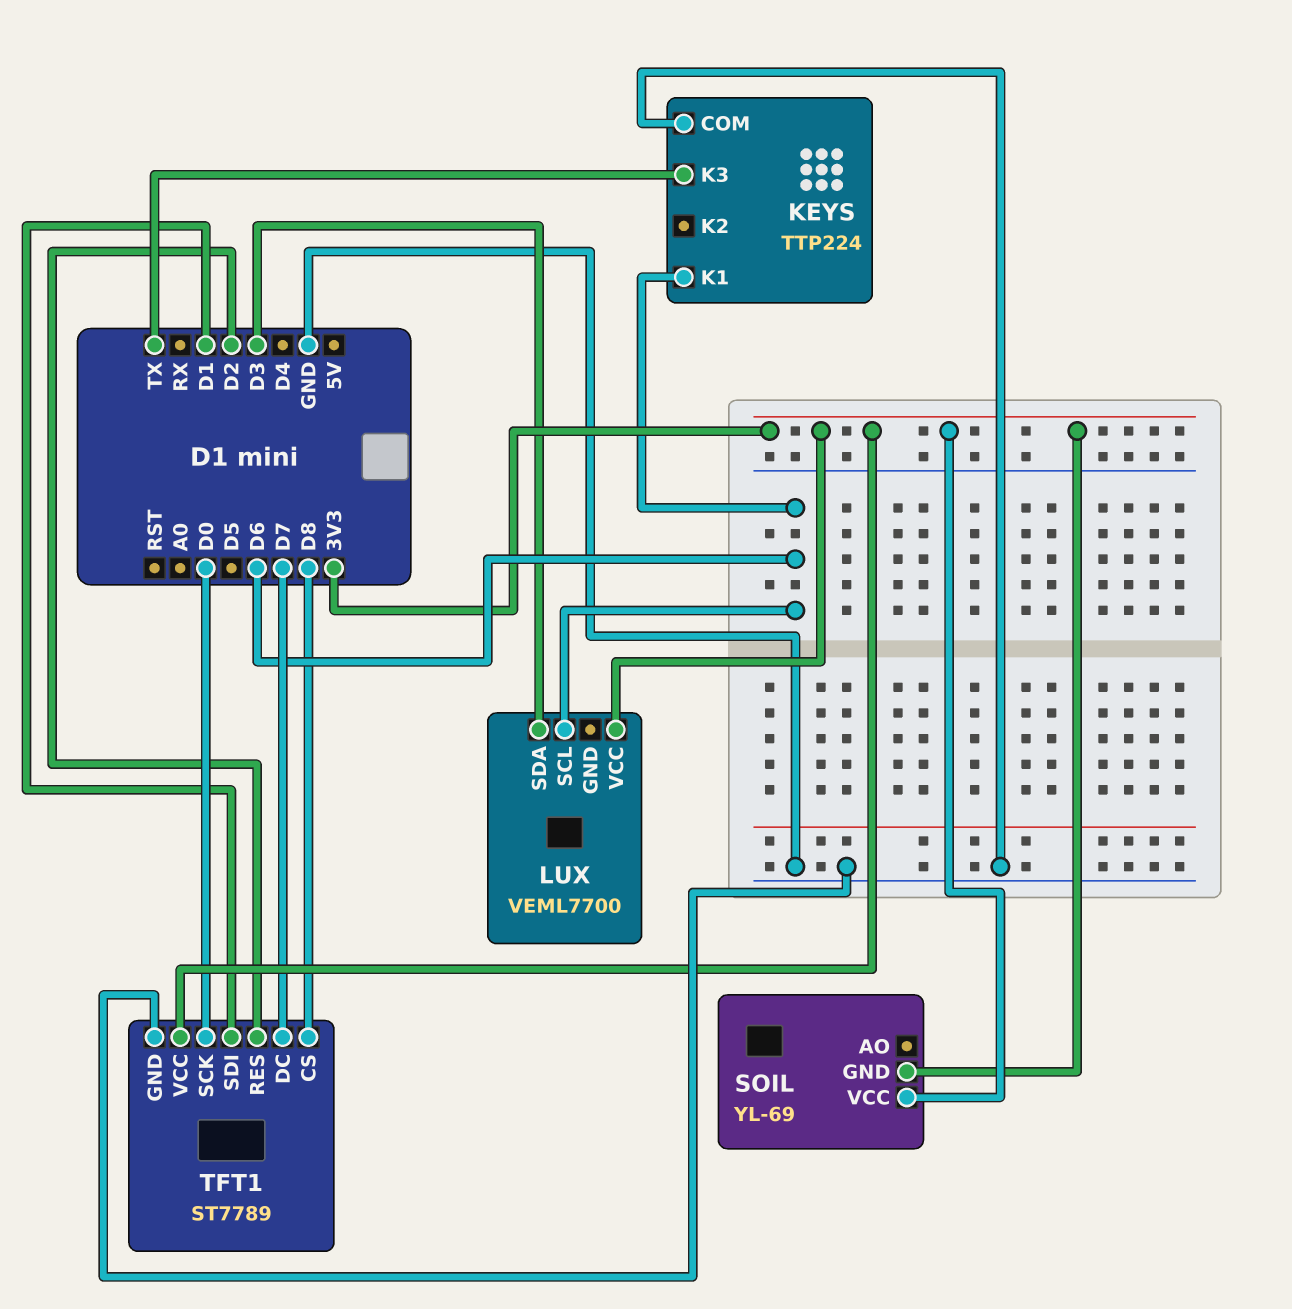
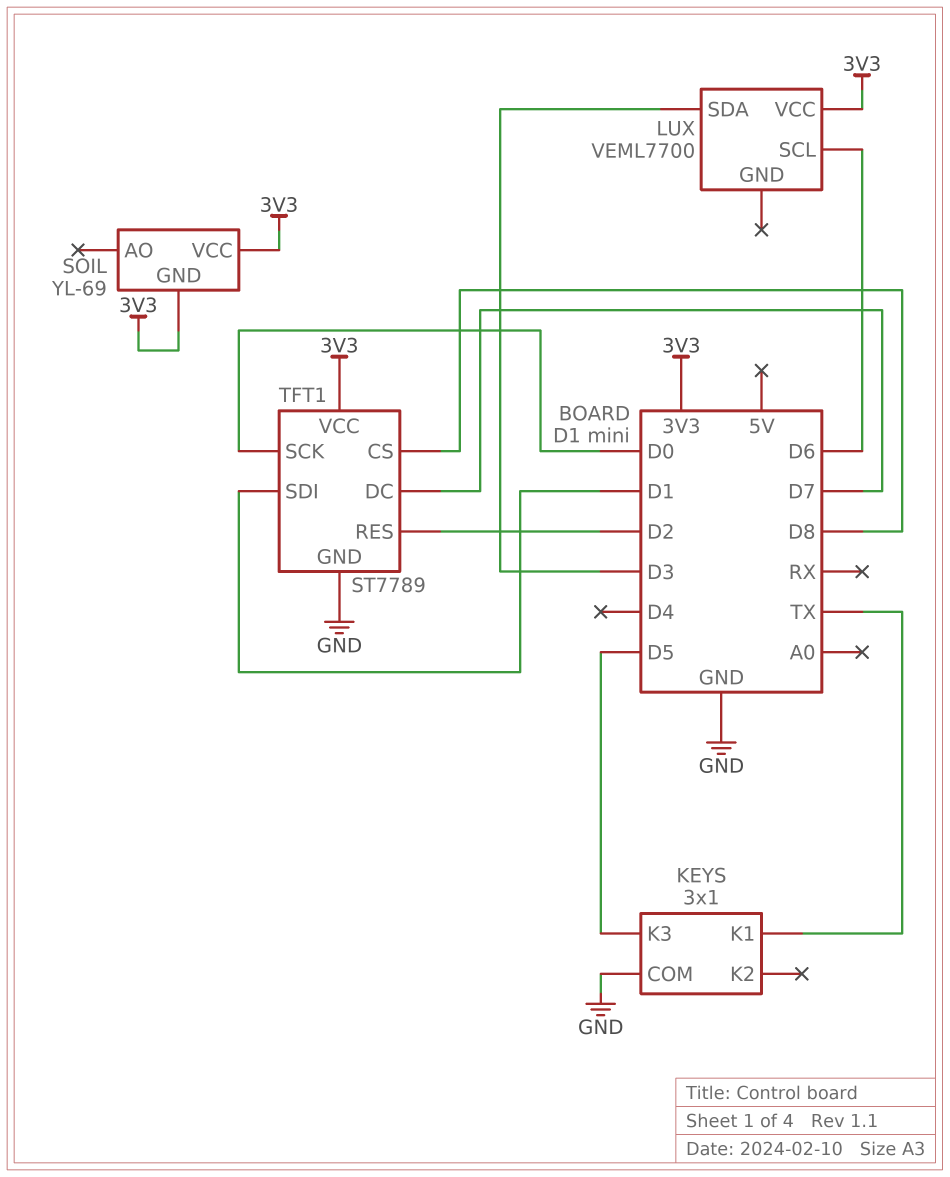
KEYS: TTP224 -> 3x1
KEYS pin K1: D6 -> TX
KEYS pin K3: TX -> D5

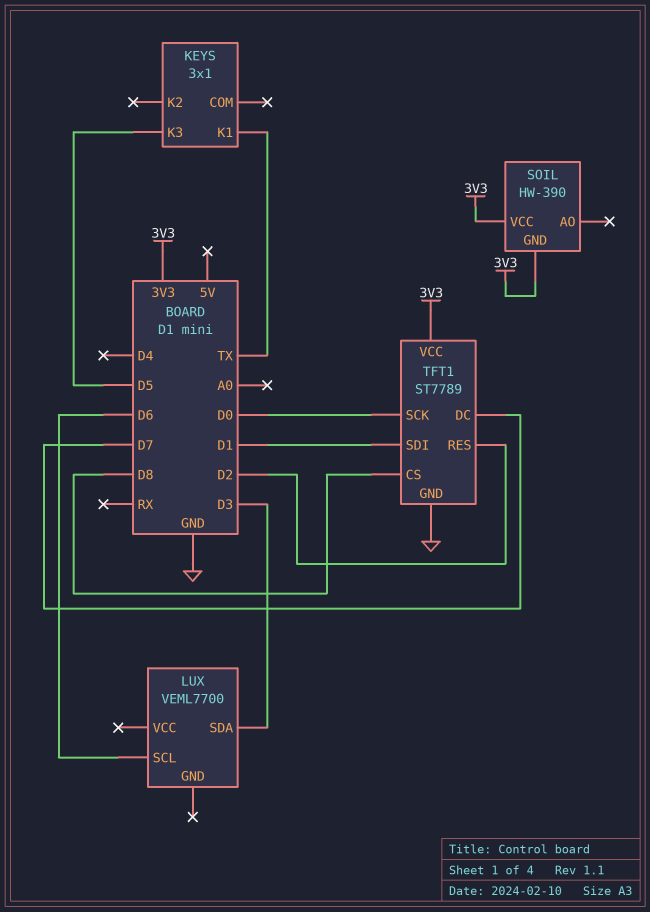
KEYS pin COM: GND -> none
LUX pin VCC: 3V3 -> none
SOIL: YL-69 -> HW-390

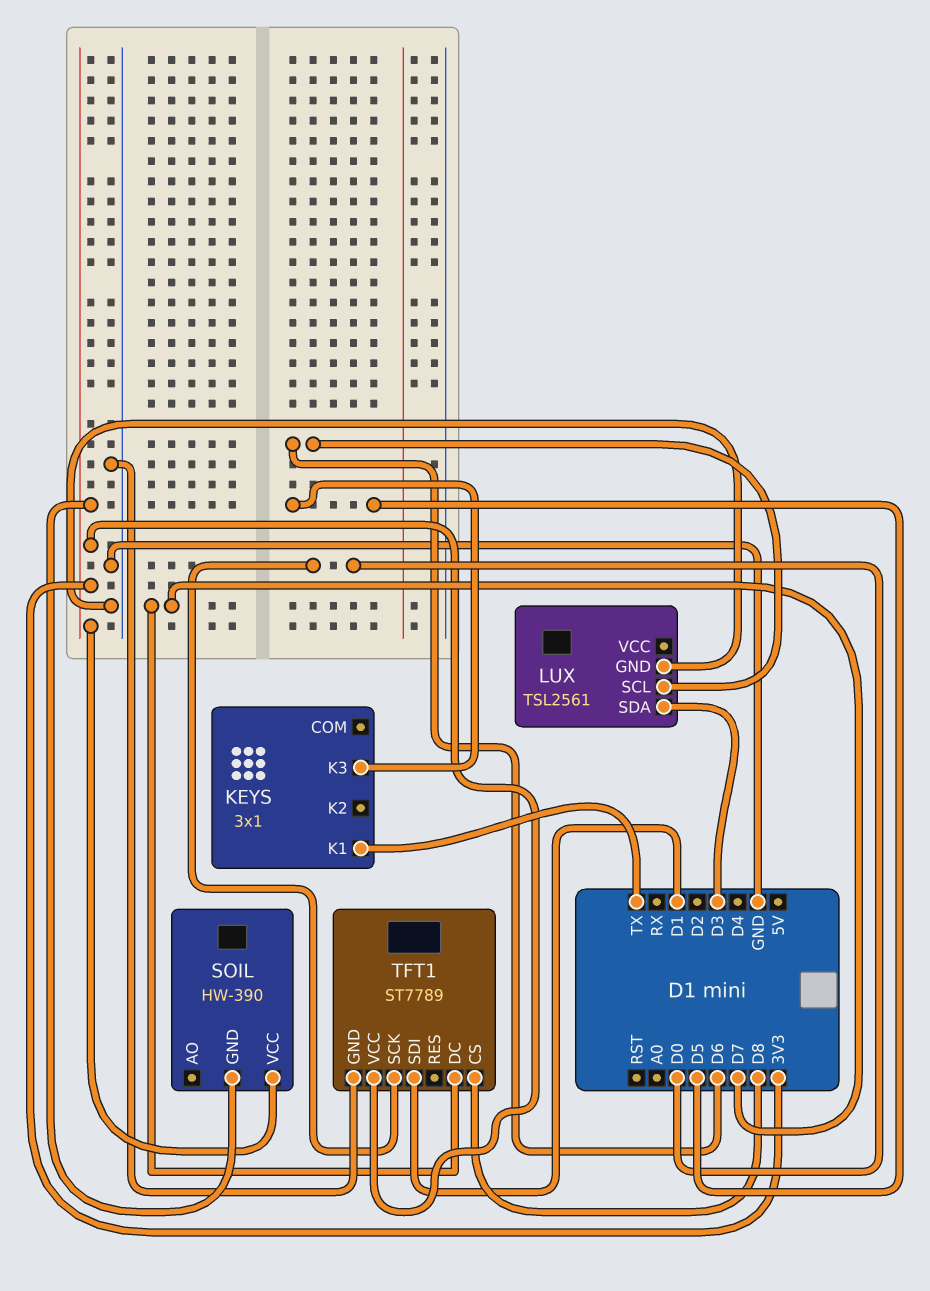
LUX: VEML7700 -> TSL2561
LUX pin GND: none -> GND
TFT1 pin RES: D2 -> none

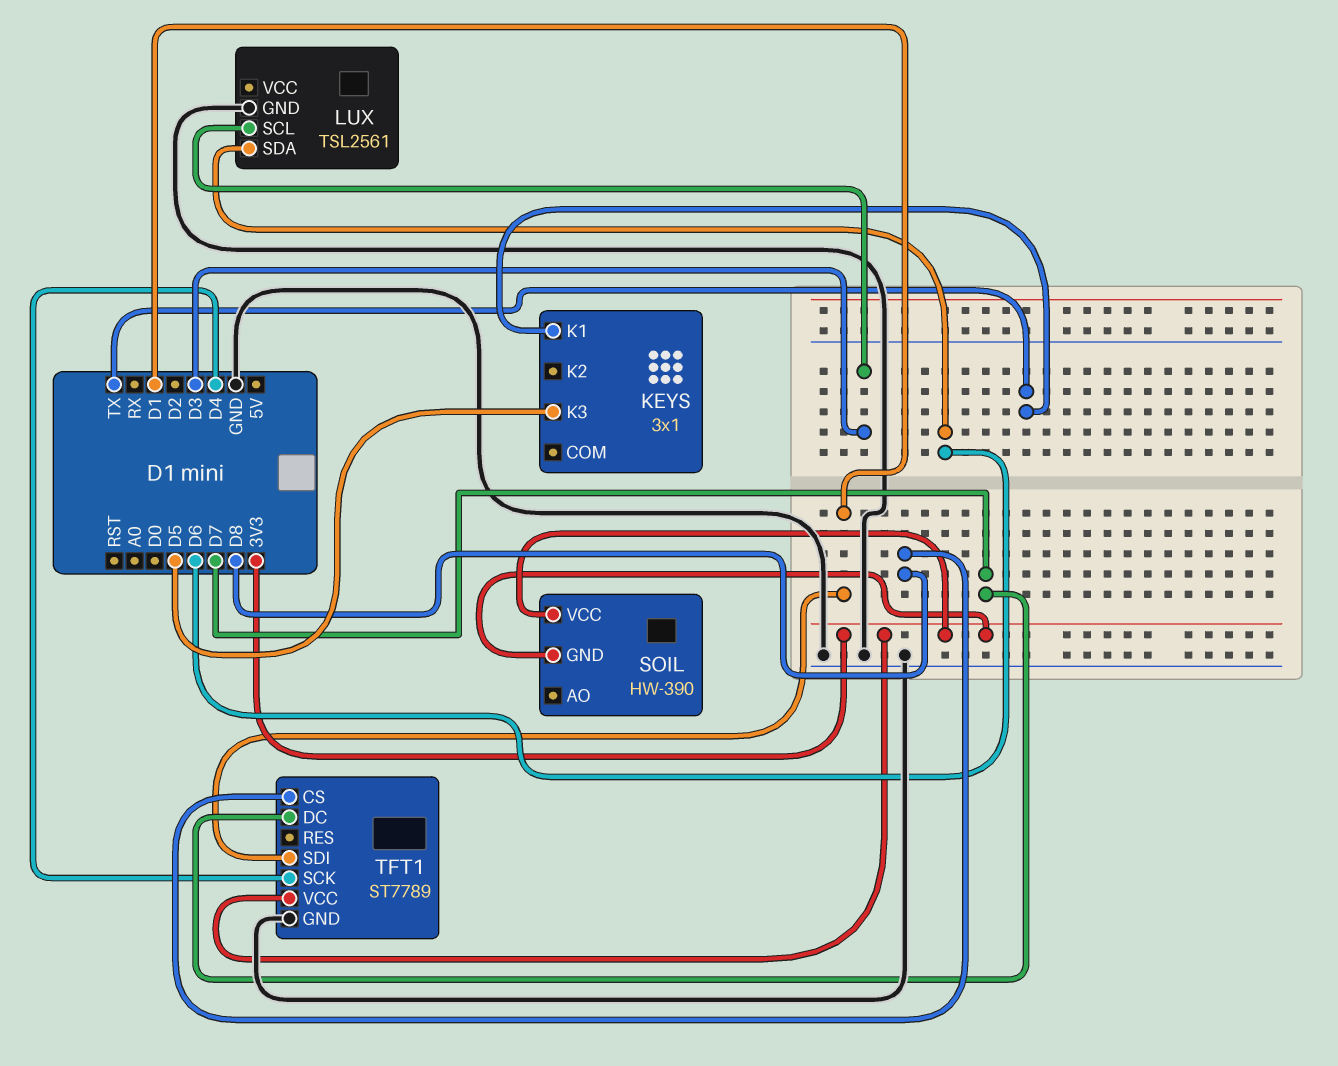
LUX pin SCL: D6 -> D3
LUX pin SDA: D3 -> D6
TFT1 pin SCK: D0 -> D4

